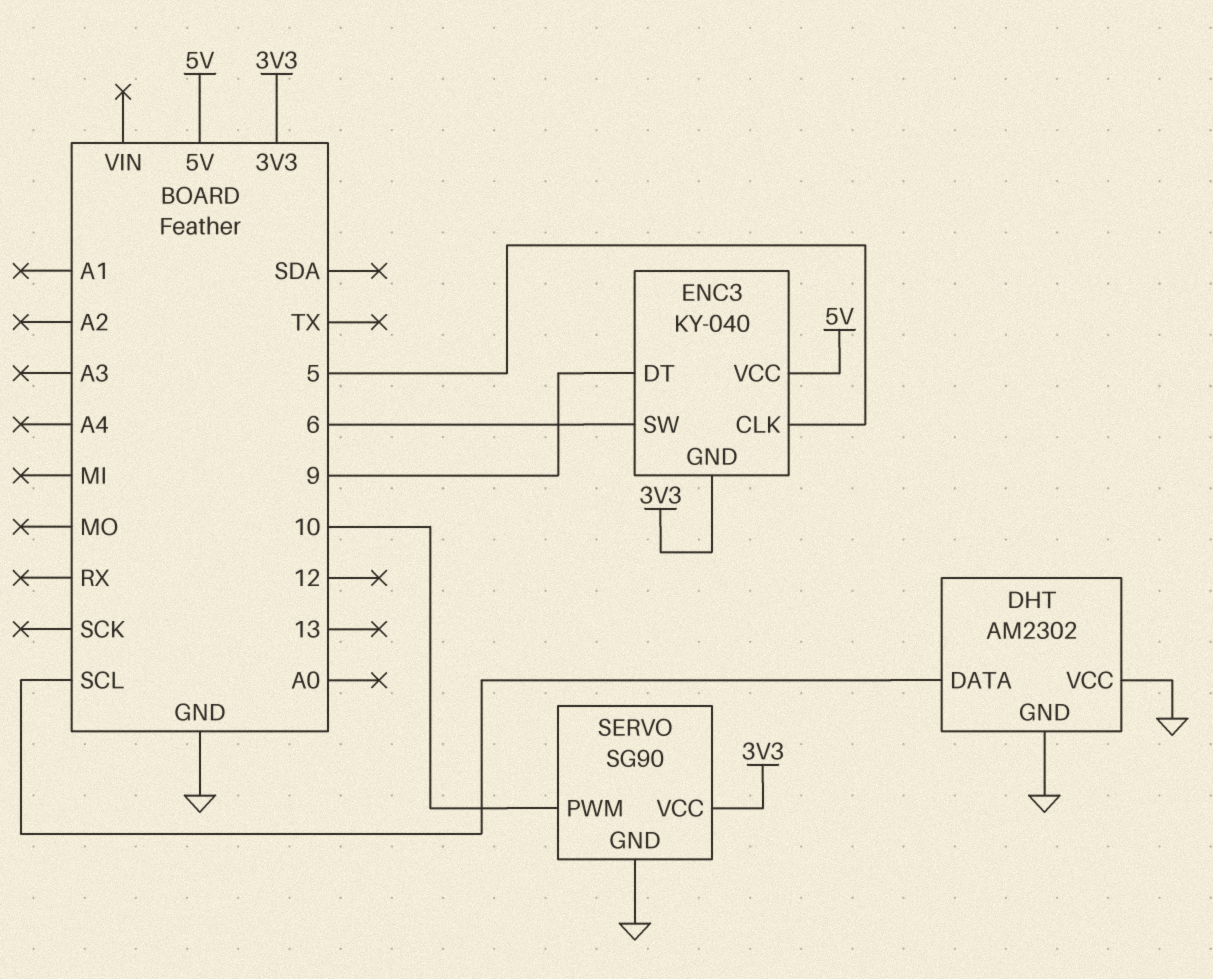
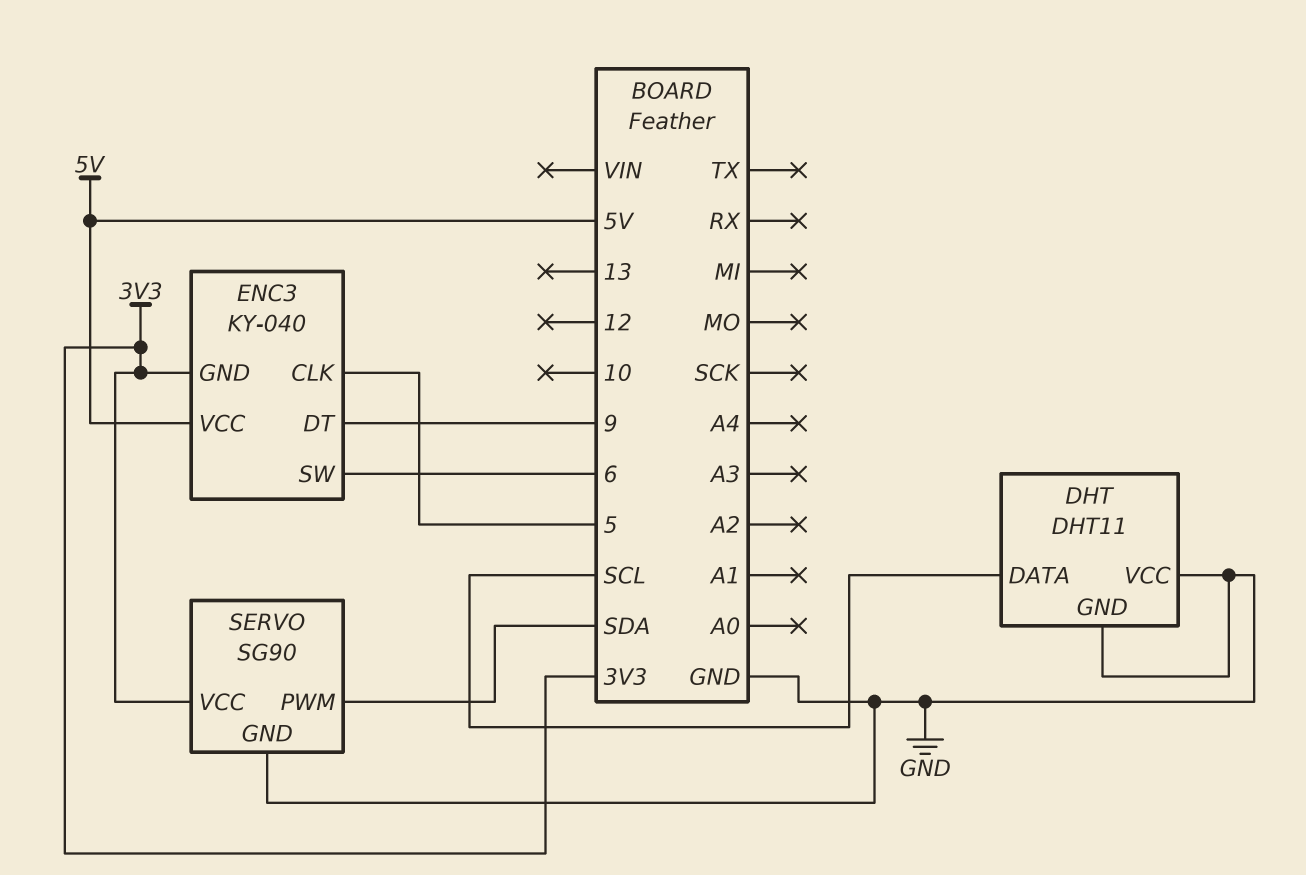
DHT: AM2302 -> DHT11
SERVO pin PWM: 10 -> SDA

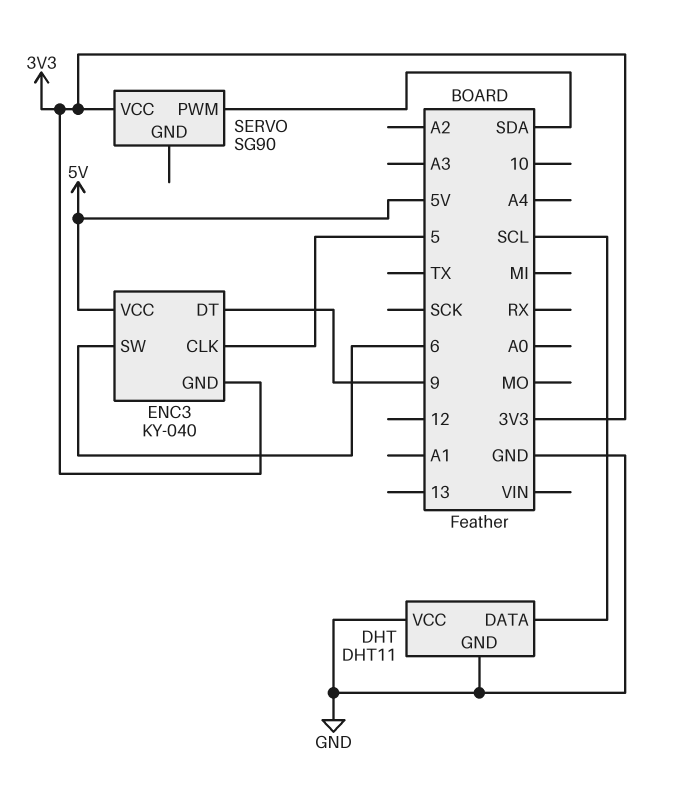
SERVO pin GND: GND -> none

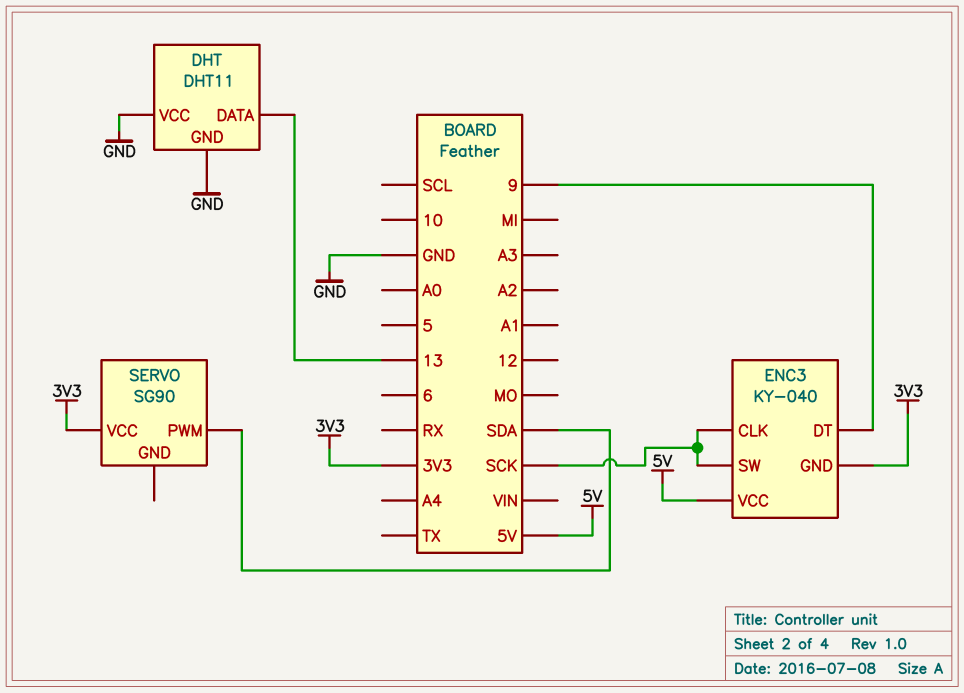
DHT pin DATA: SCL -> 13
ENC3 pin CLK: 5 -> SCK
ENC3 pin SW: 6 -> SCK

